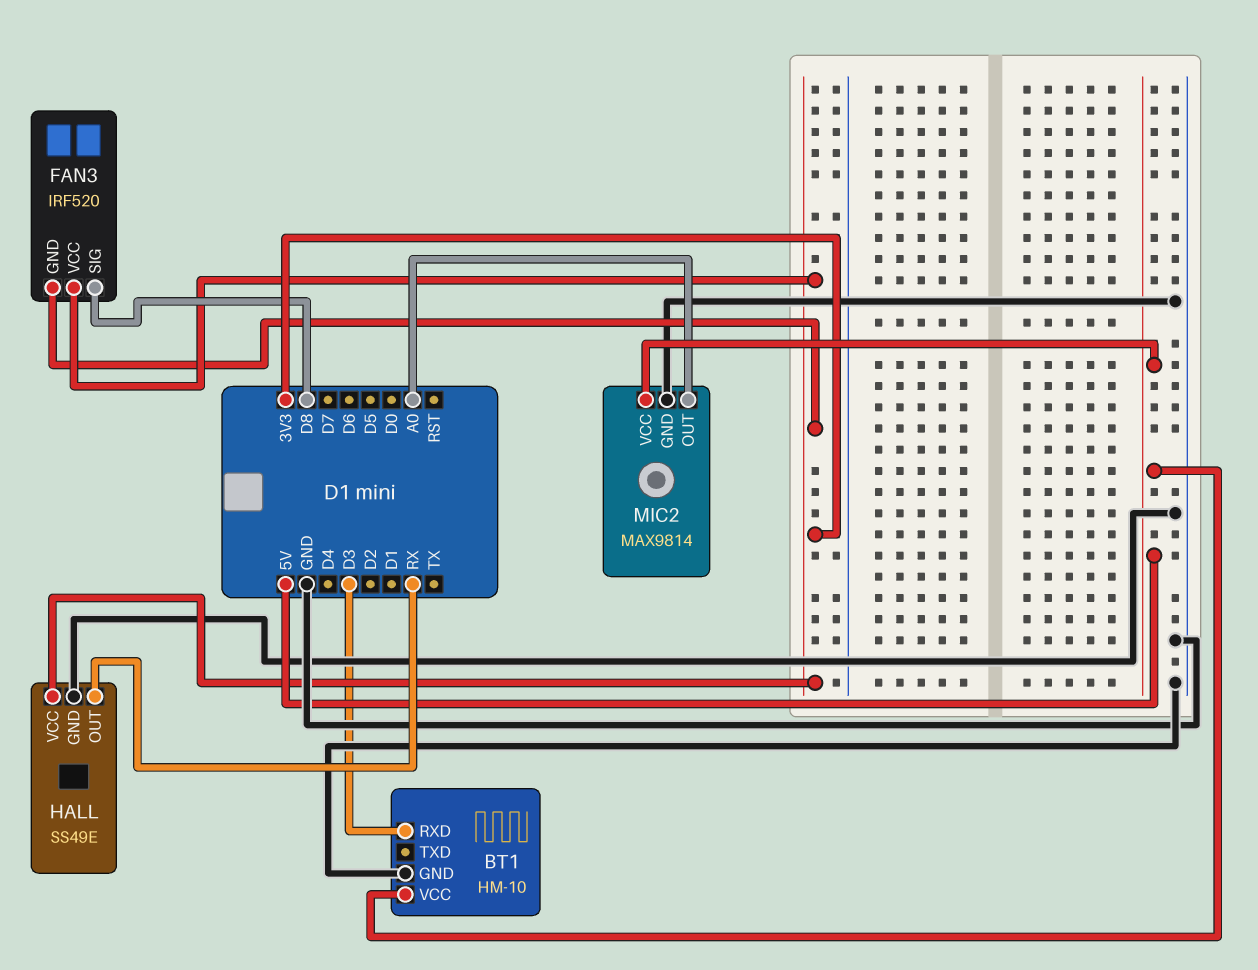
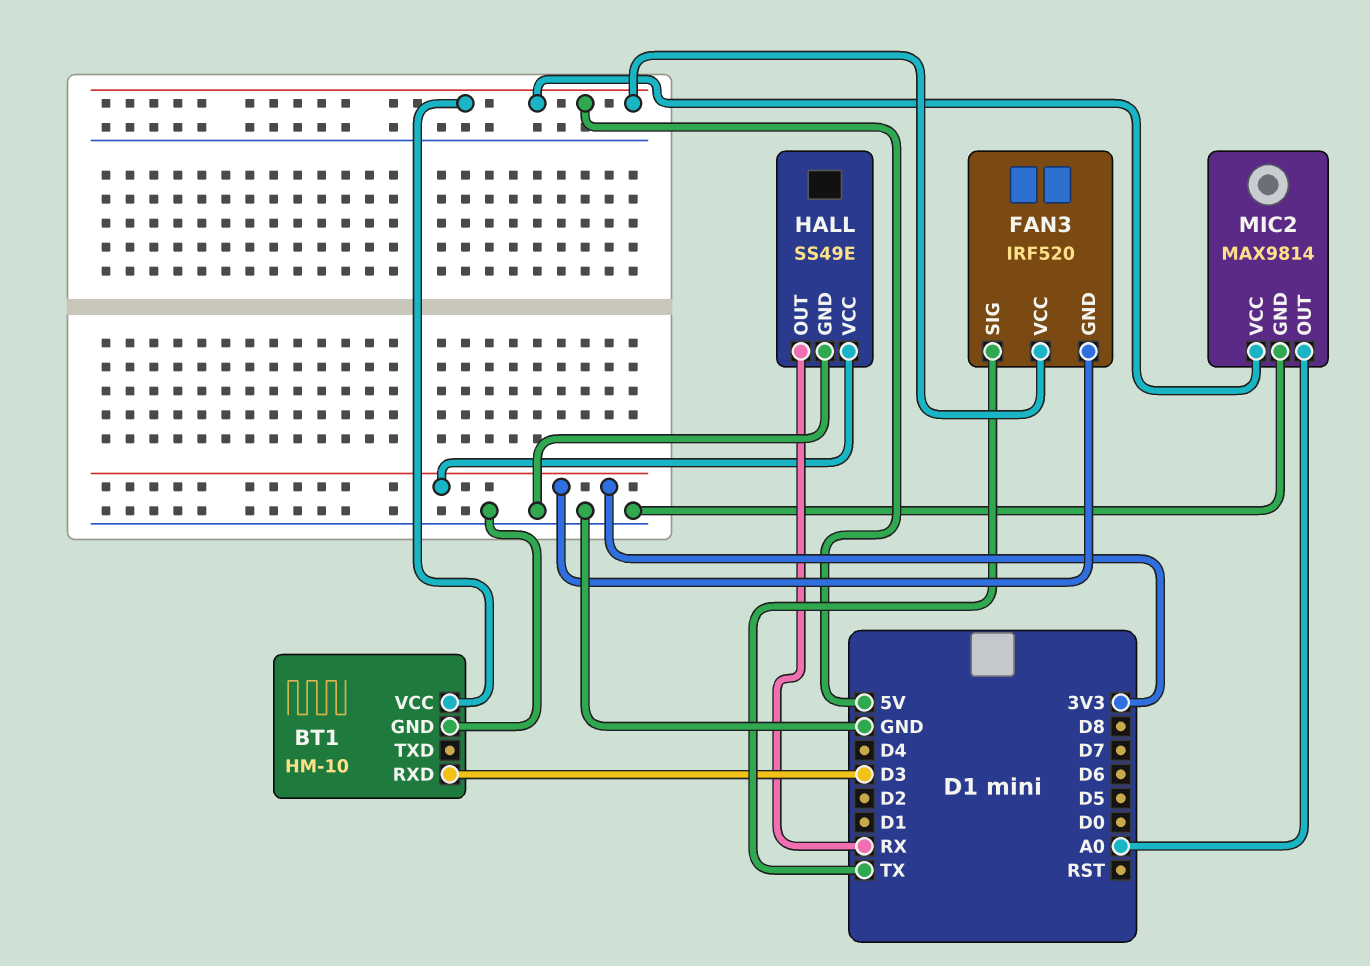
FAN3 pin SIG: D8 -> TX
FAN3 pin VCC: 3V3 -> 5V

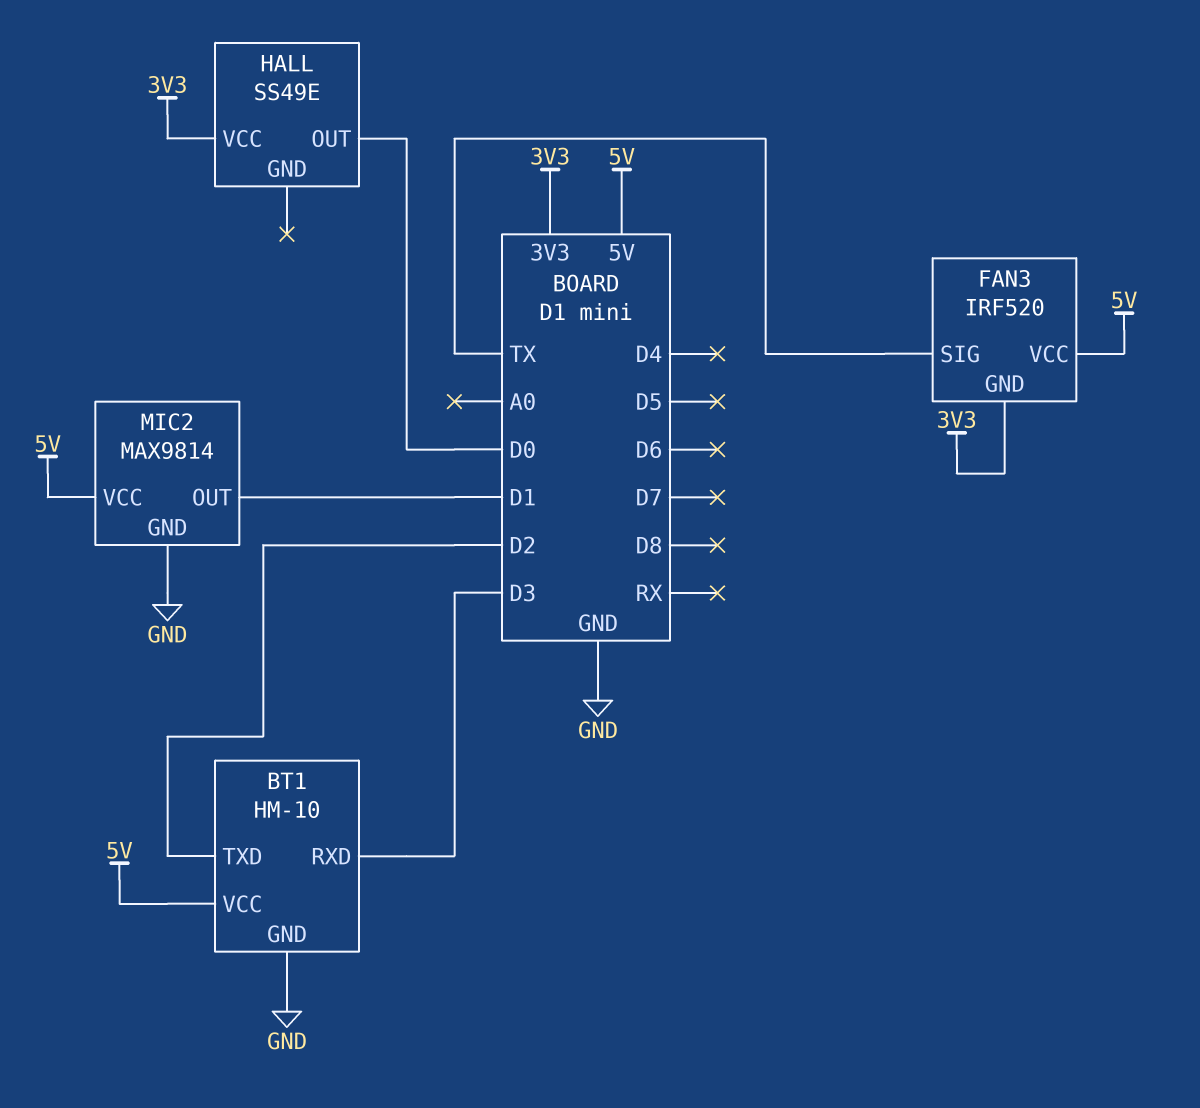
BT1 pin TXD: none -> D2
HALL pin GND: GND -> none
HALL pin OUT: RX -> D0
MIC2 pin OUT: A0 -> D1

